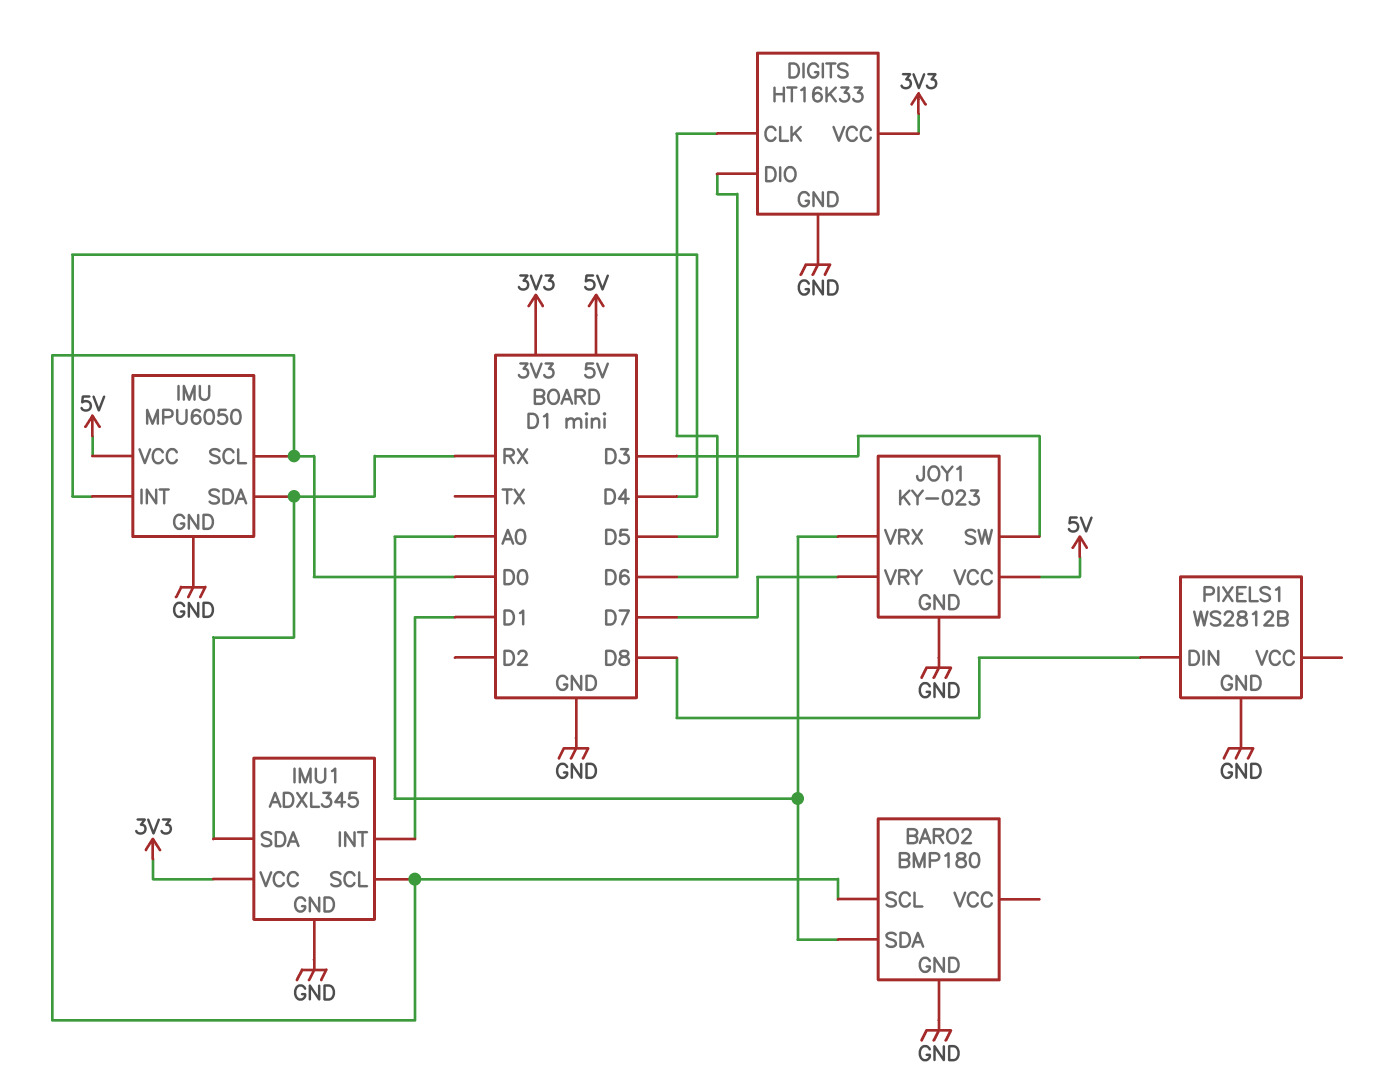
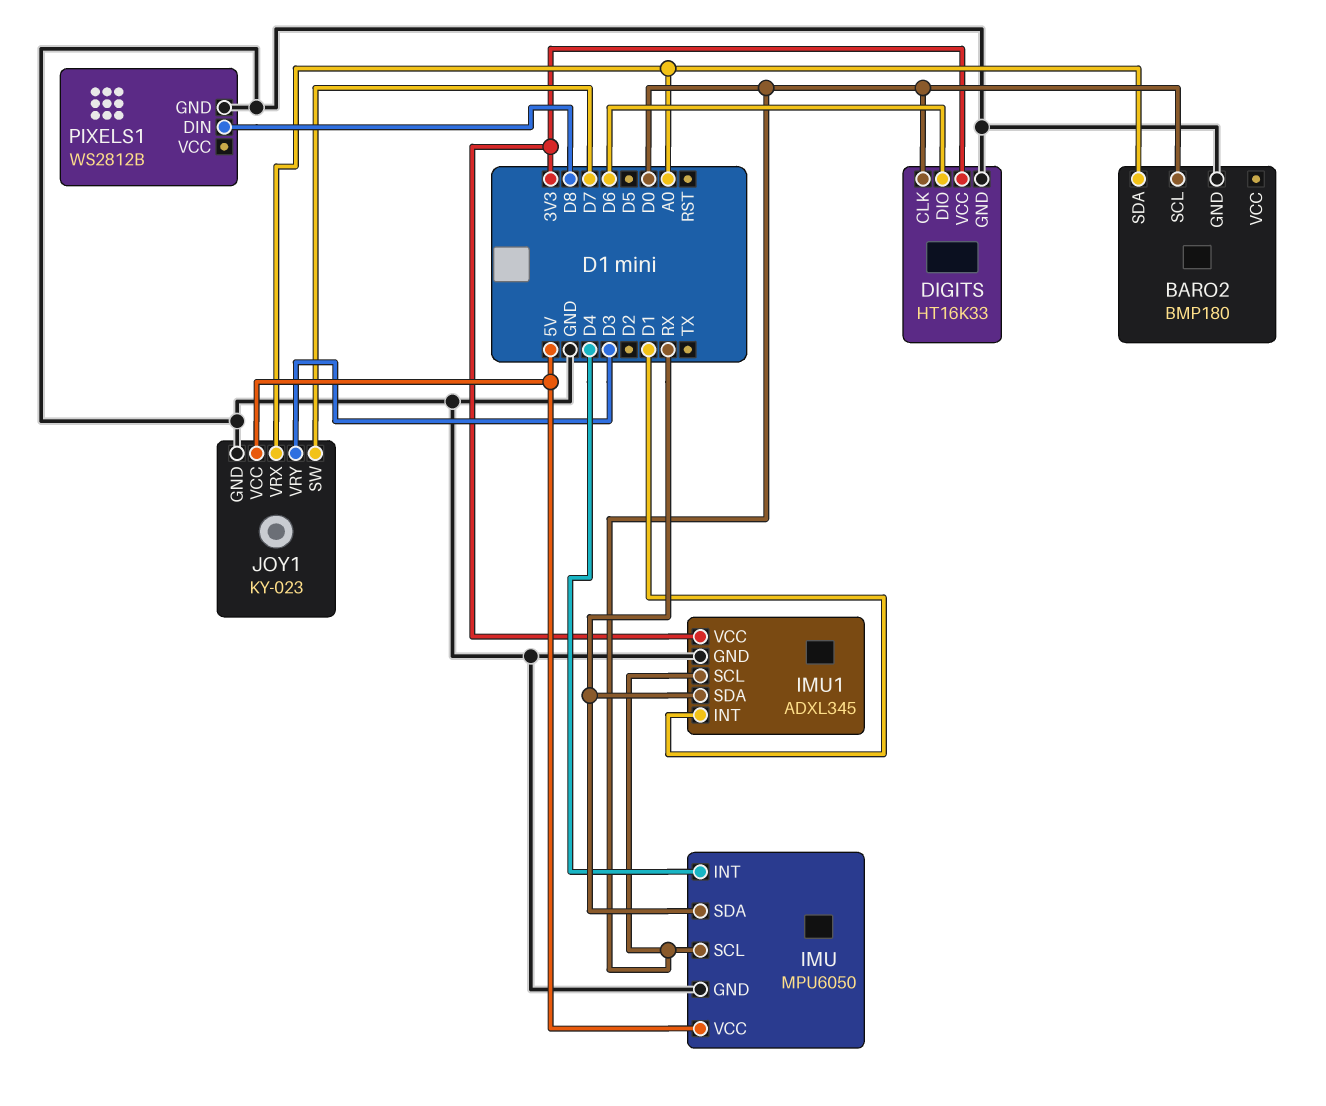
DIGITS pin CLK: D5 -> D0
JOY1 pin SW: D3 -> D7
JOY1 pin VRY: D7 -> D3

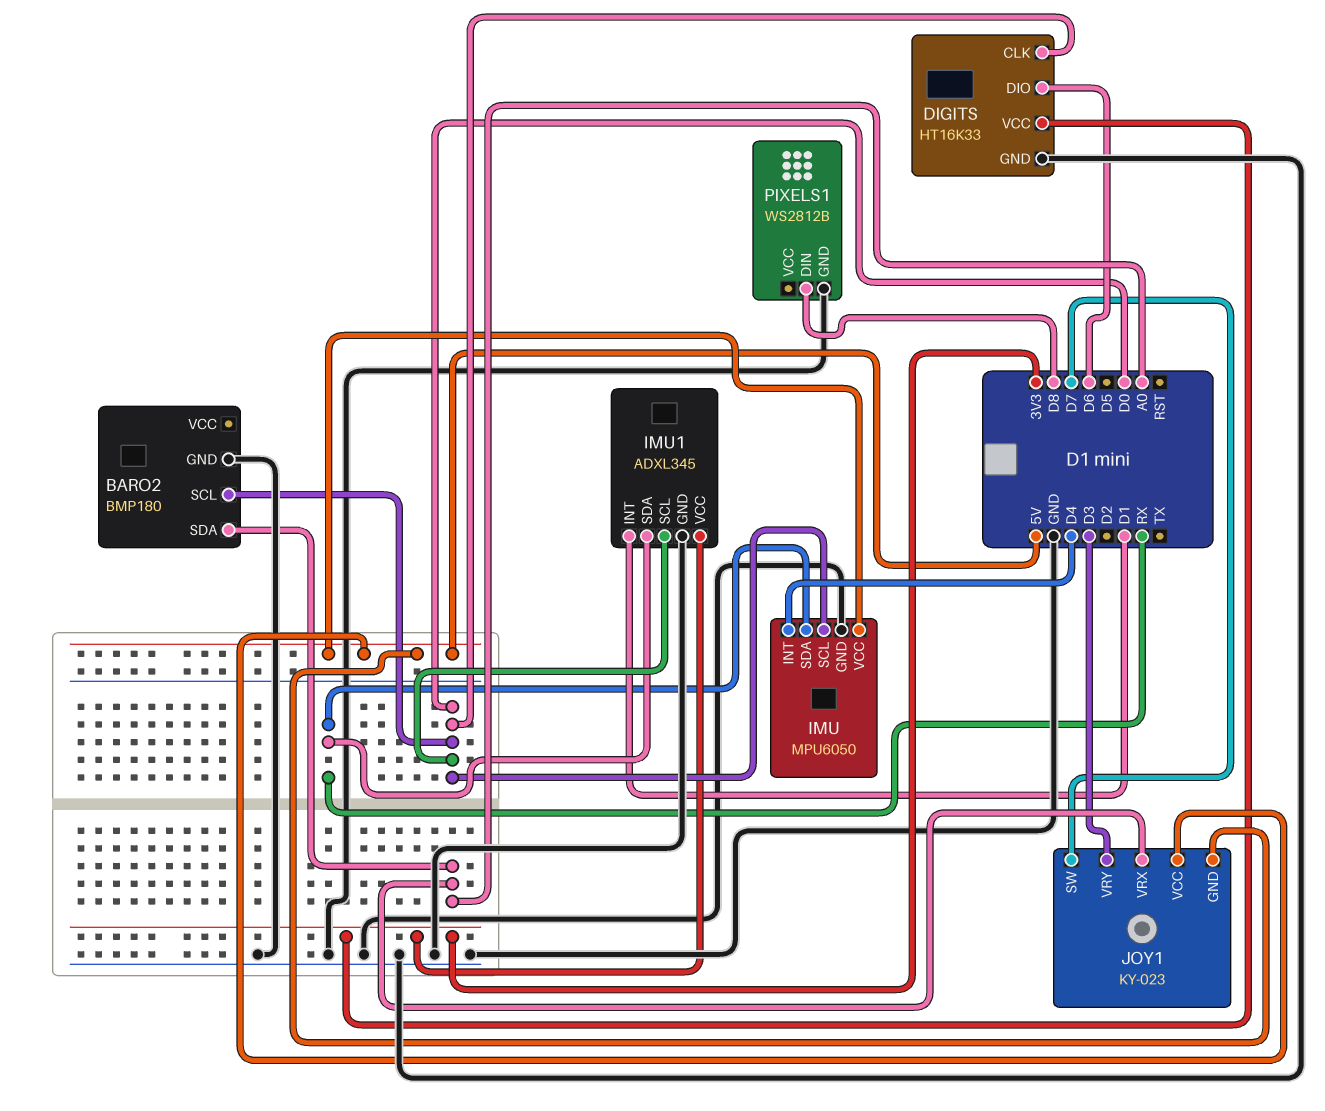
JOY1 pin GND: GND -> 5V

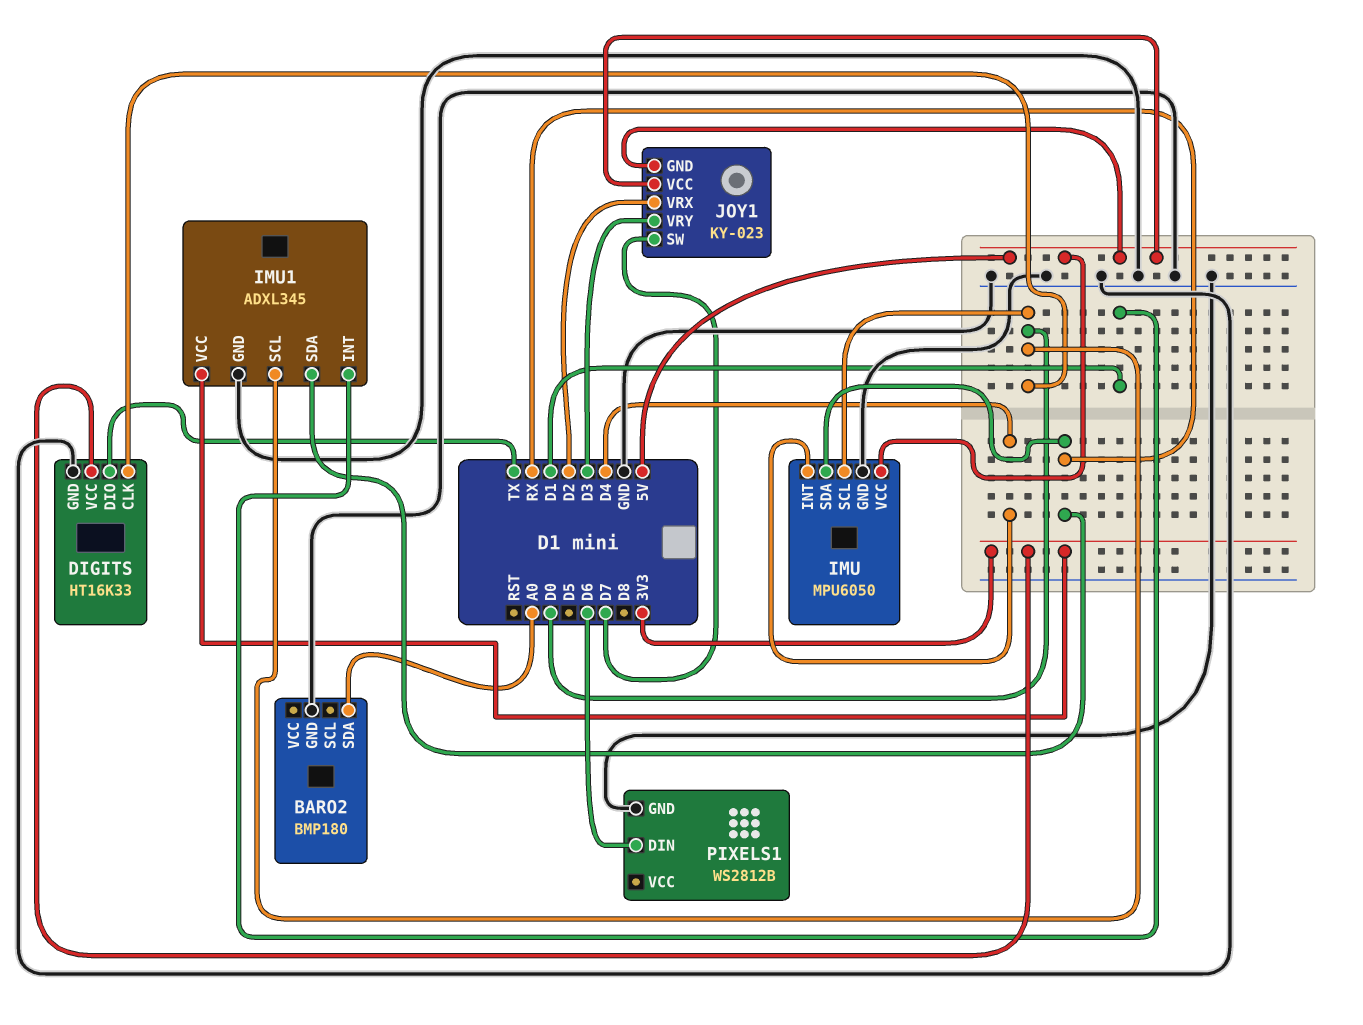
BARO2 pin SCL: D0 -> none
DIGITS pin DIO: D6 -> TX
JOY1 pin VRX: A0 -> D2
PIXELS1 pin DIN: D8 -> D6

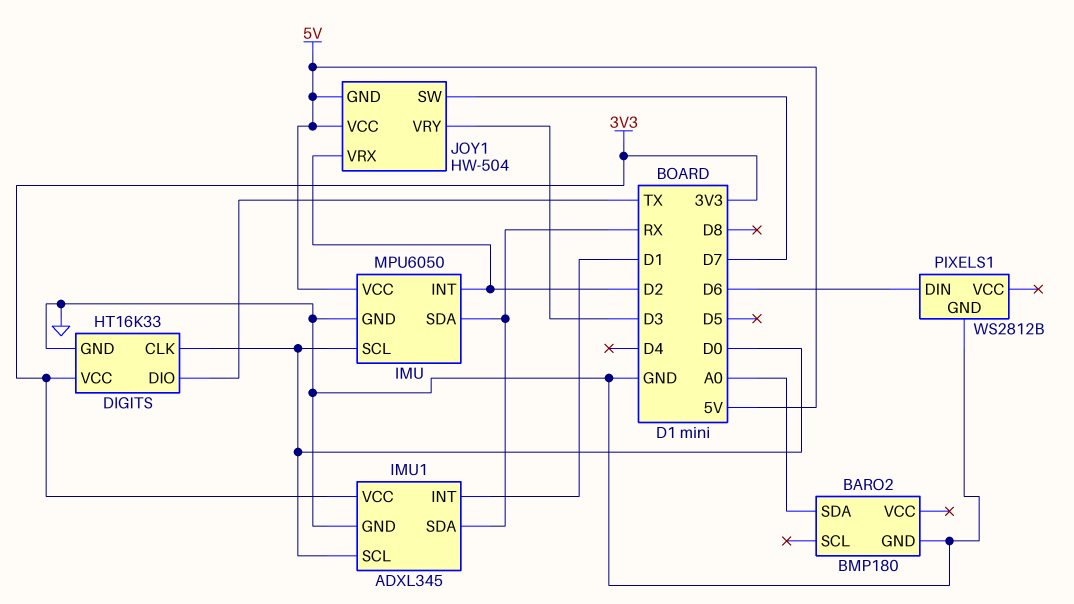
IMU pin INT: D4 -> D2
JOY1: KY-023 -> HW-504

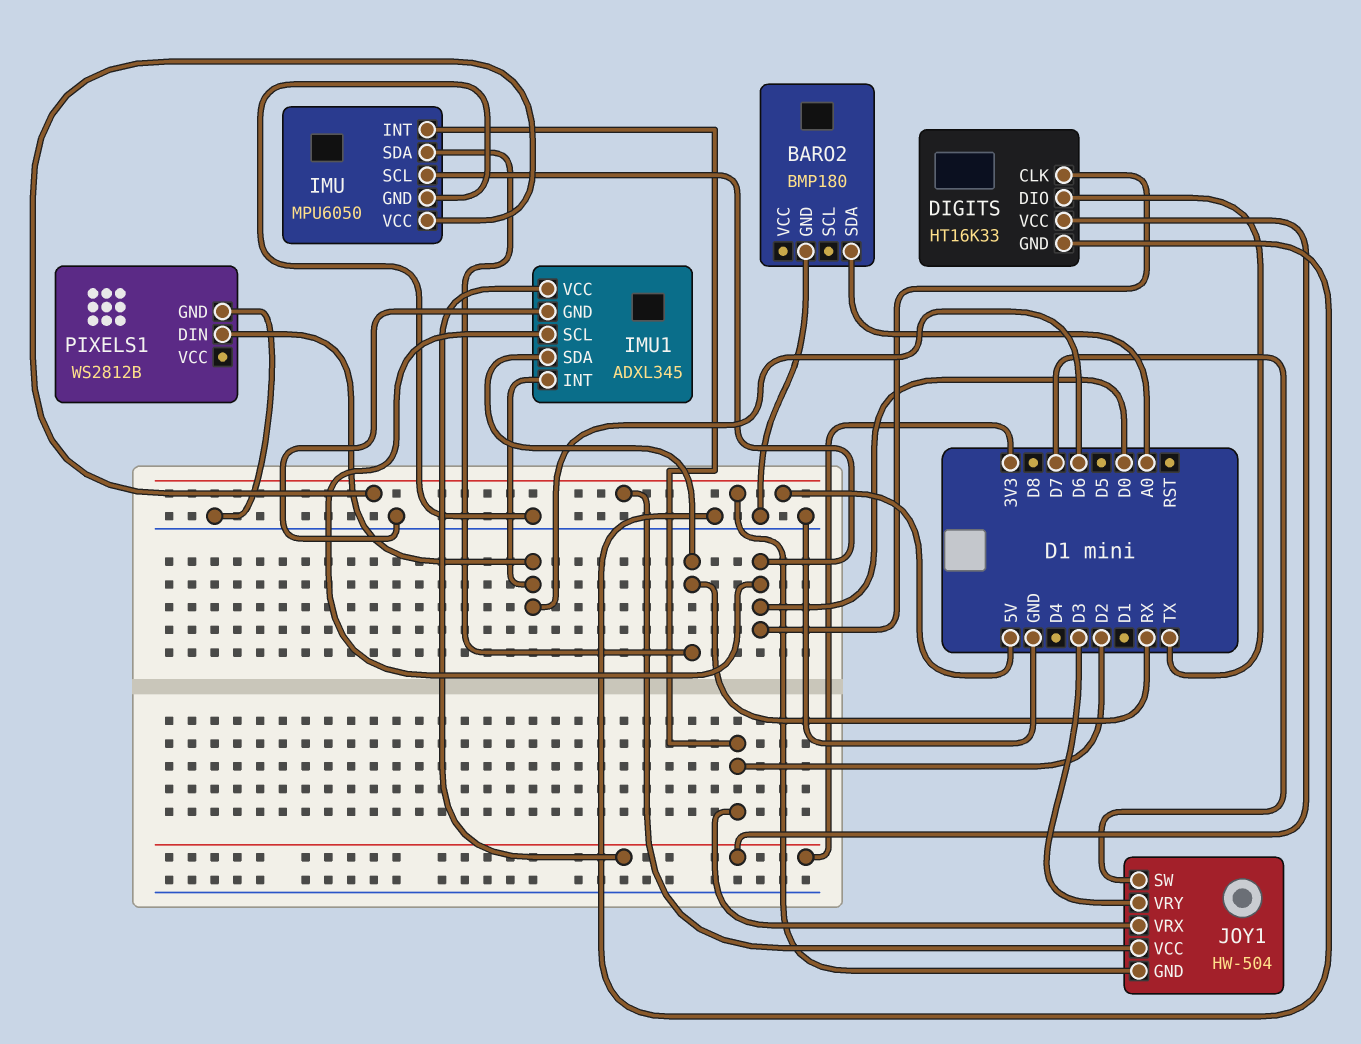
IMU1 pin INT: D1 -> D6

